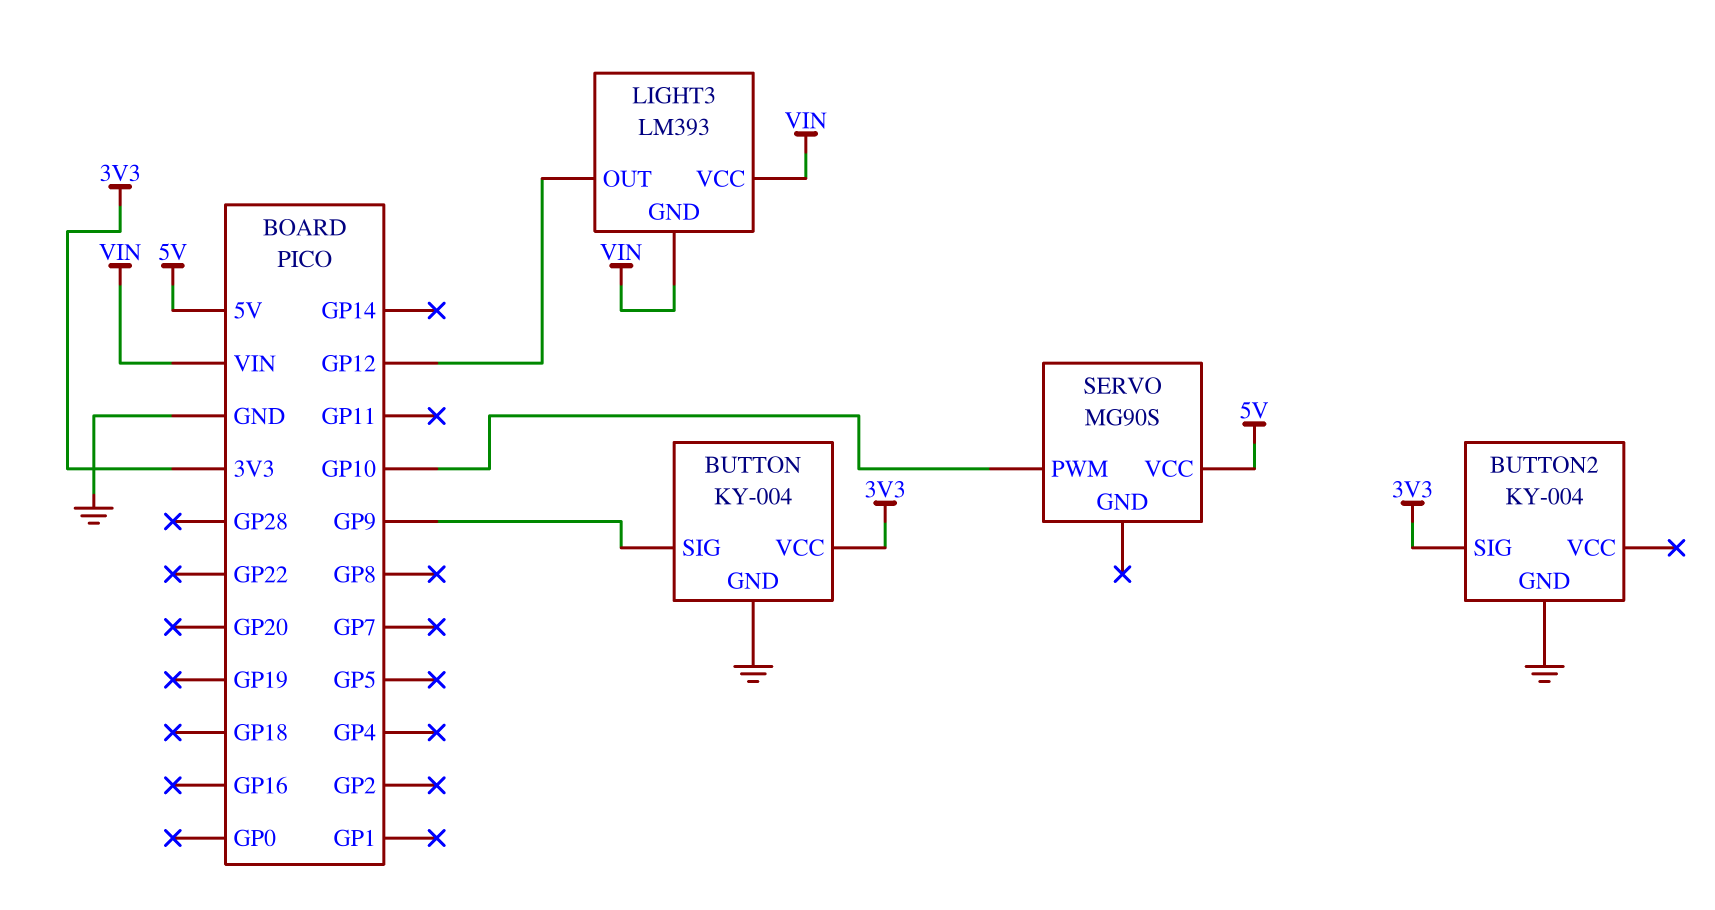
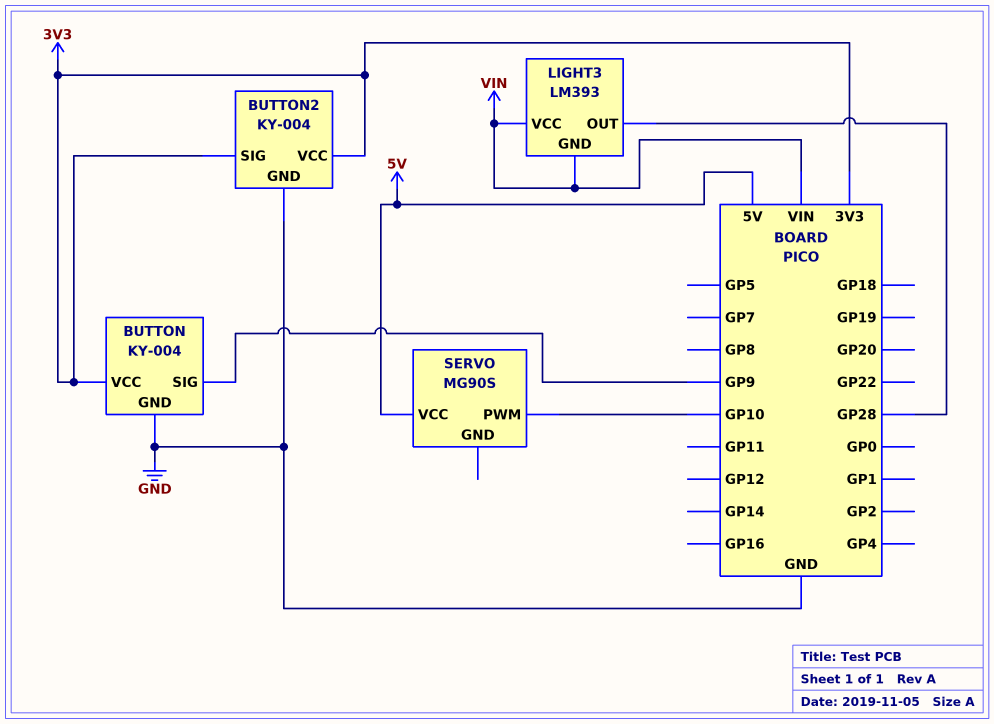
BUTTON2 pin VCC: none -> 3V3
LIGHT3 pin OUT: GP12 -> GP28

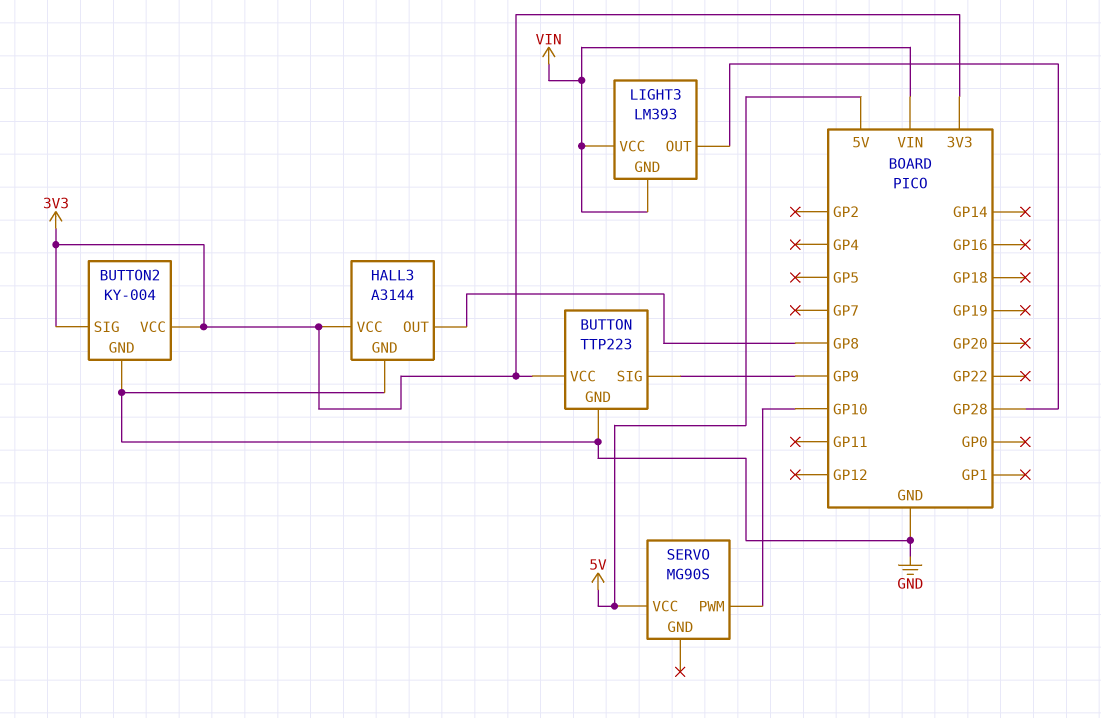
BUTTON: KY-004 -> TTP223
HALL3: none -> A3144
HALL3 pin GND: none -> GND
HALL3 pin OUT: none -> GP8
HALL3 pin VCC: none -> 3V3

